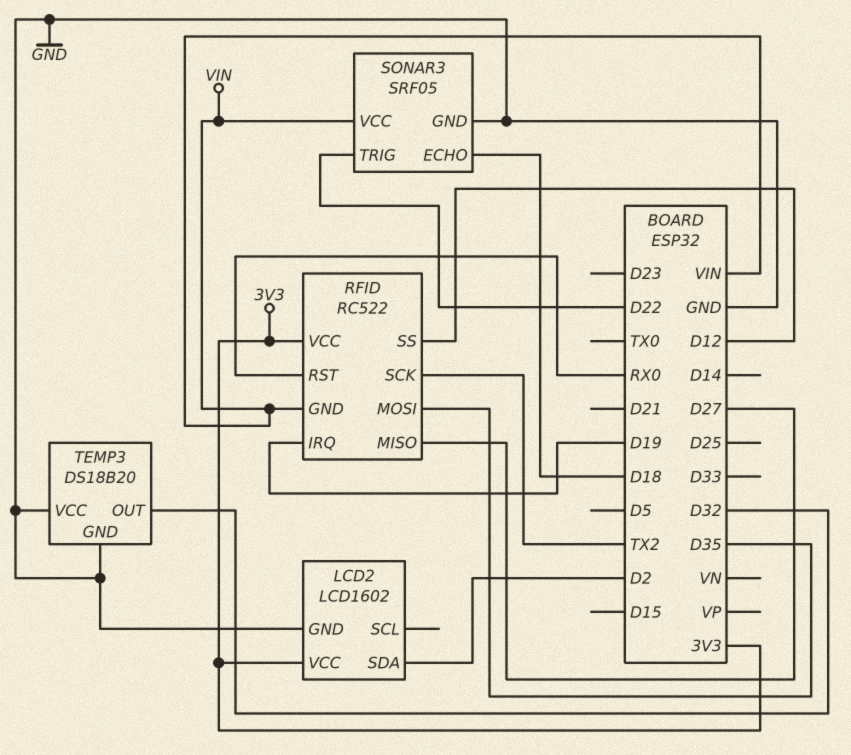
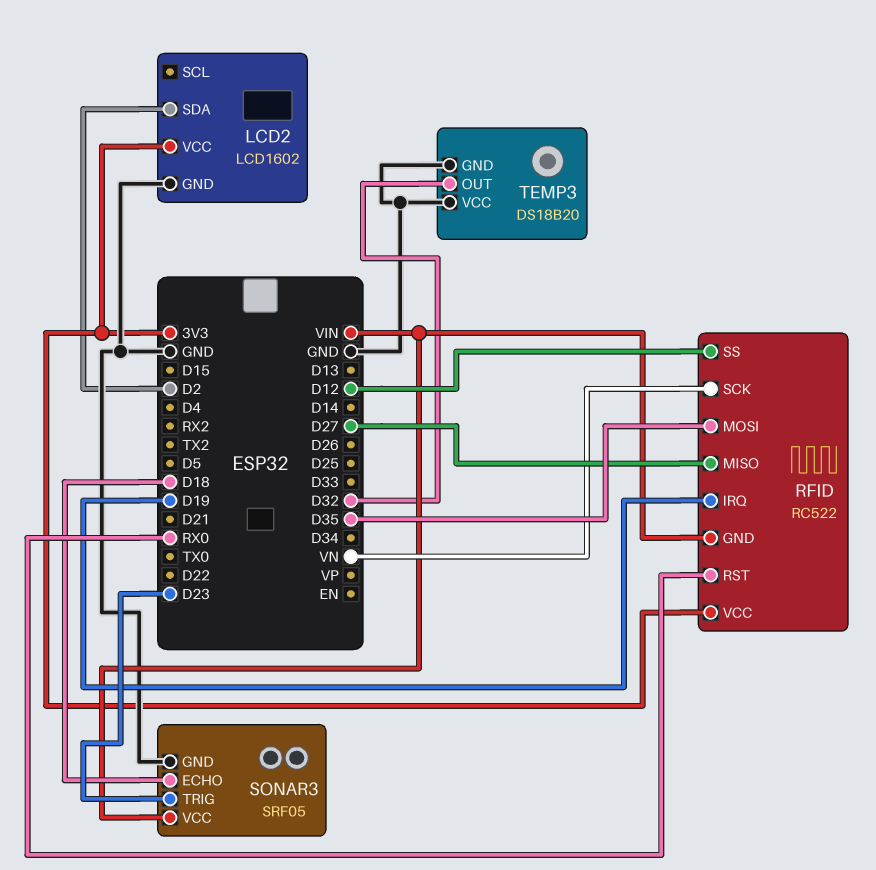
RFID pin SCK: TX2 -> VN
SONAR3 pin TRIG: D22 -> D23

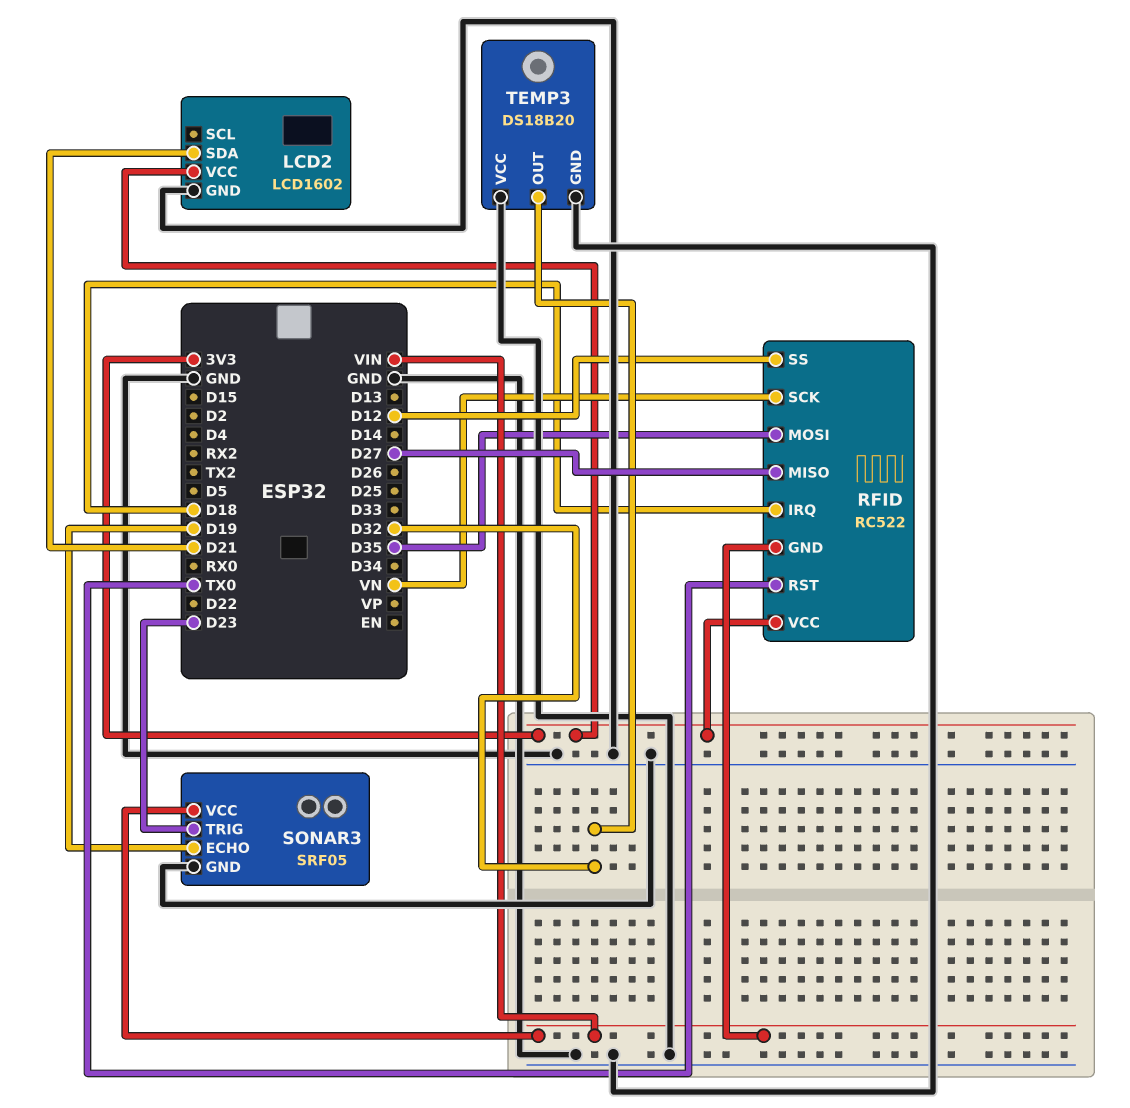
LCD2 pin SDA: D2 -> D21
RFID pin IRQ: D19 -> D18
RFID pin RST: RX0 -> TX0
SONAR3 pin ECHO: D18 -> D19

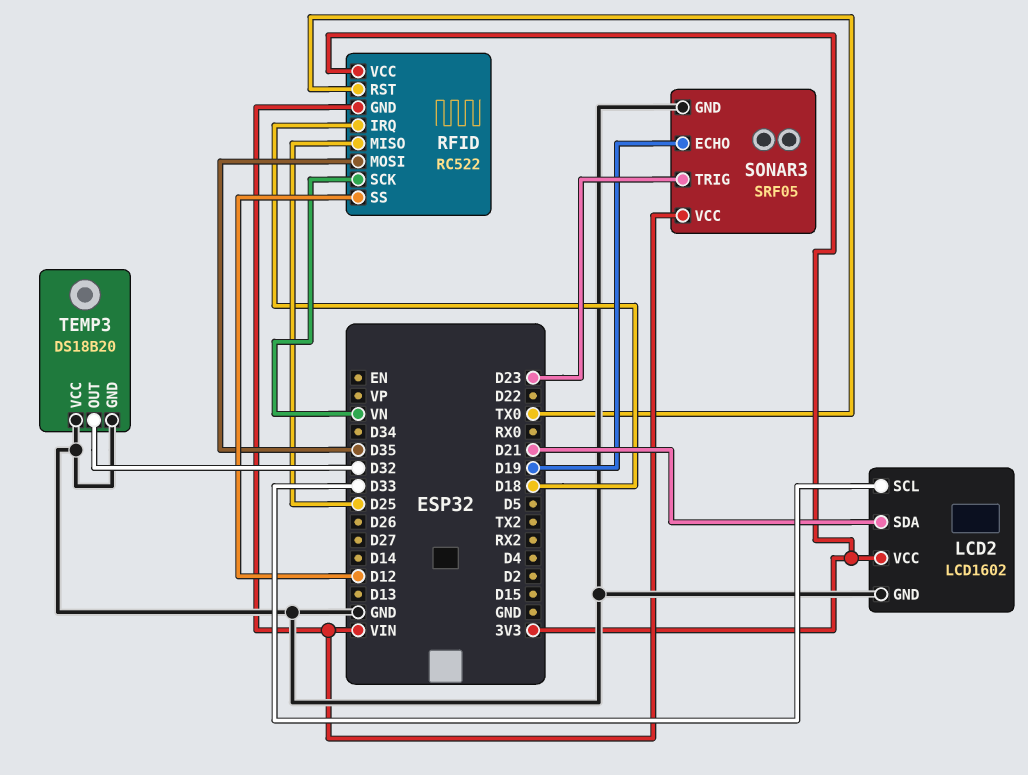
LCD2 pin SCL: none -> D33
RFID pin MISO: D27 -> D25

